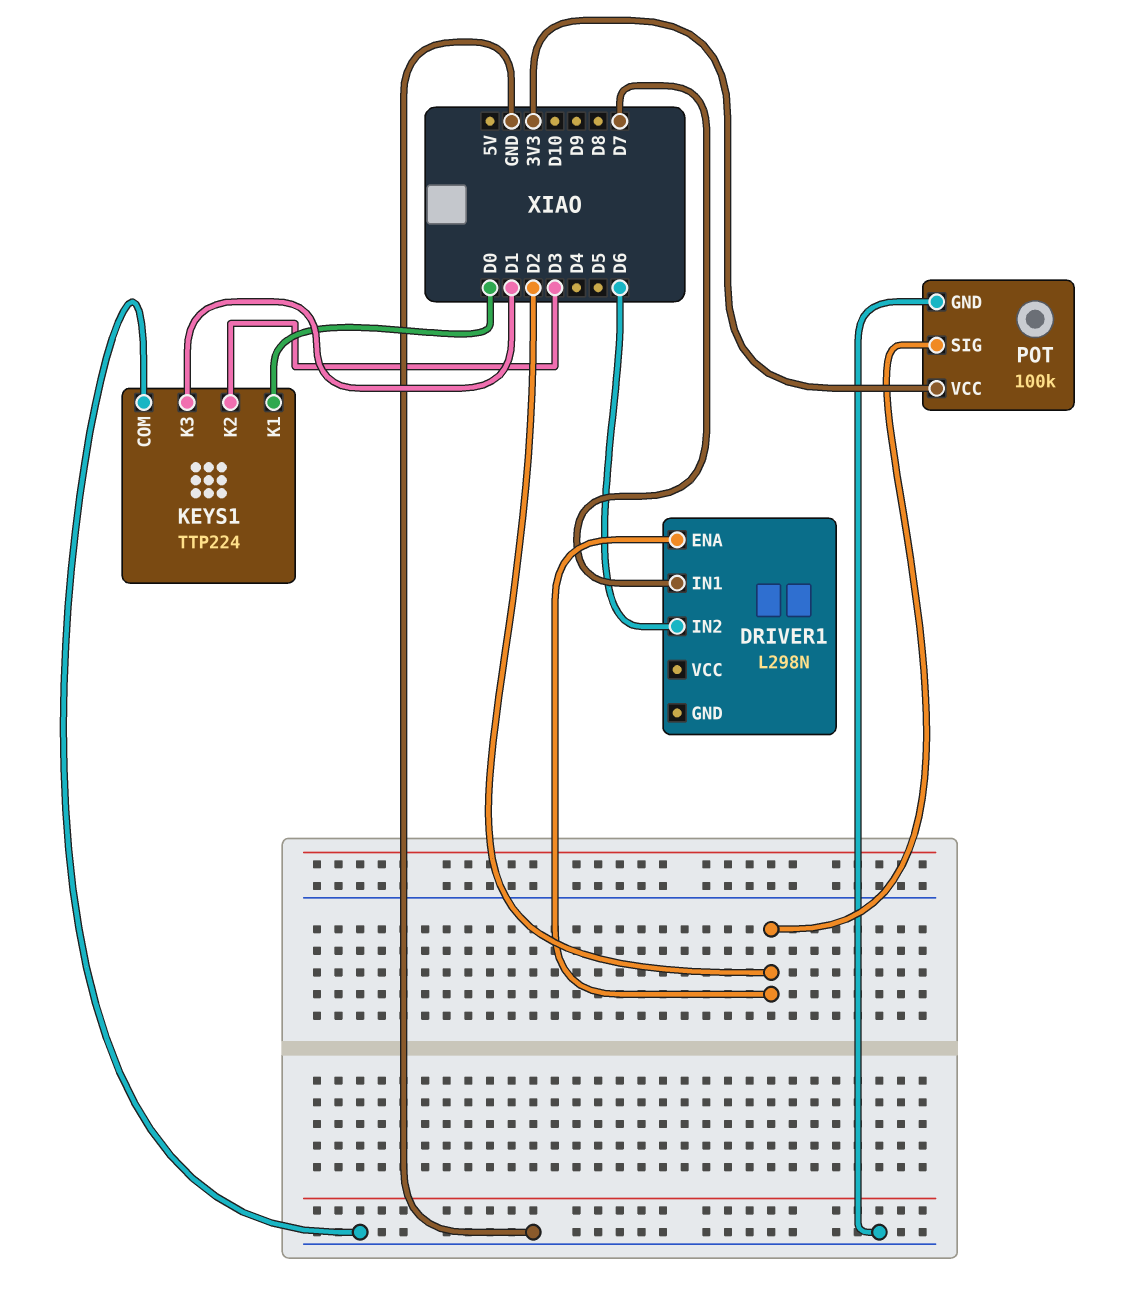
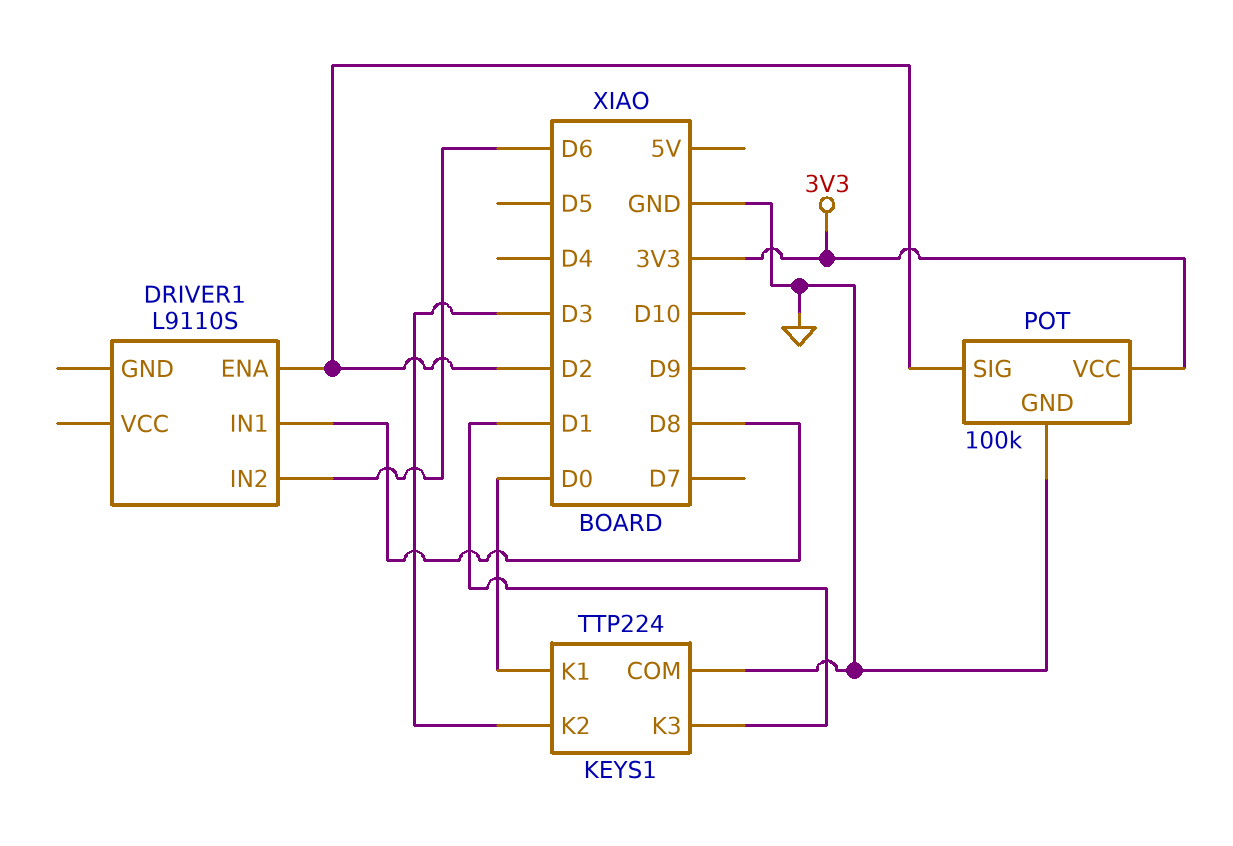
DRIVER1: L298N -> L9110S
DRIVER1 pin IN1: D7 -> D8

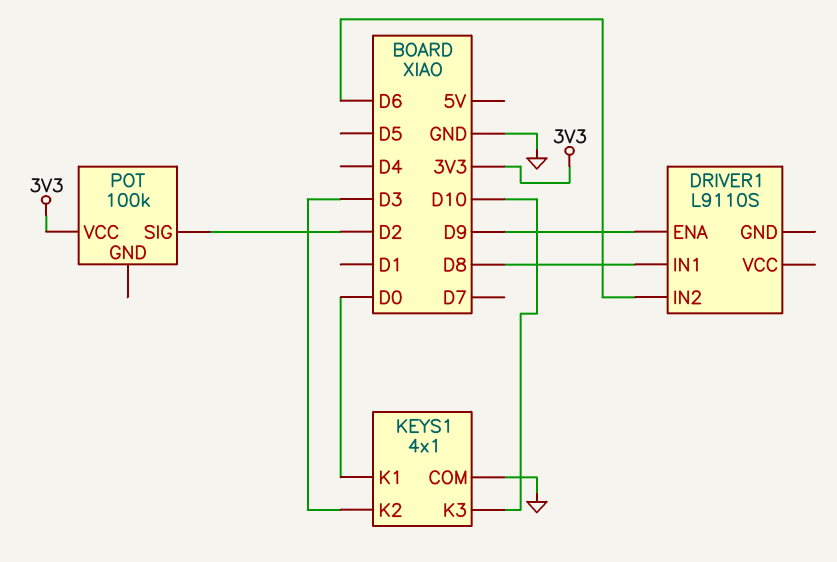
DRIVER1 pin ENA: D2 -> D9
KEYS1: TTP224 -> 4x1
KEYS1 pin K3: D1 -> D10
POT pin GND: GND -> none

